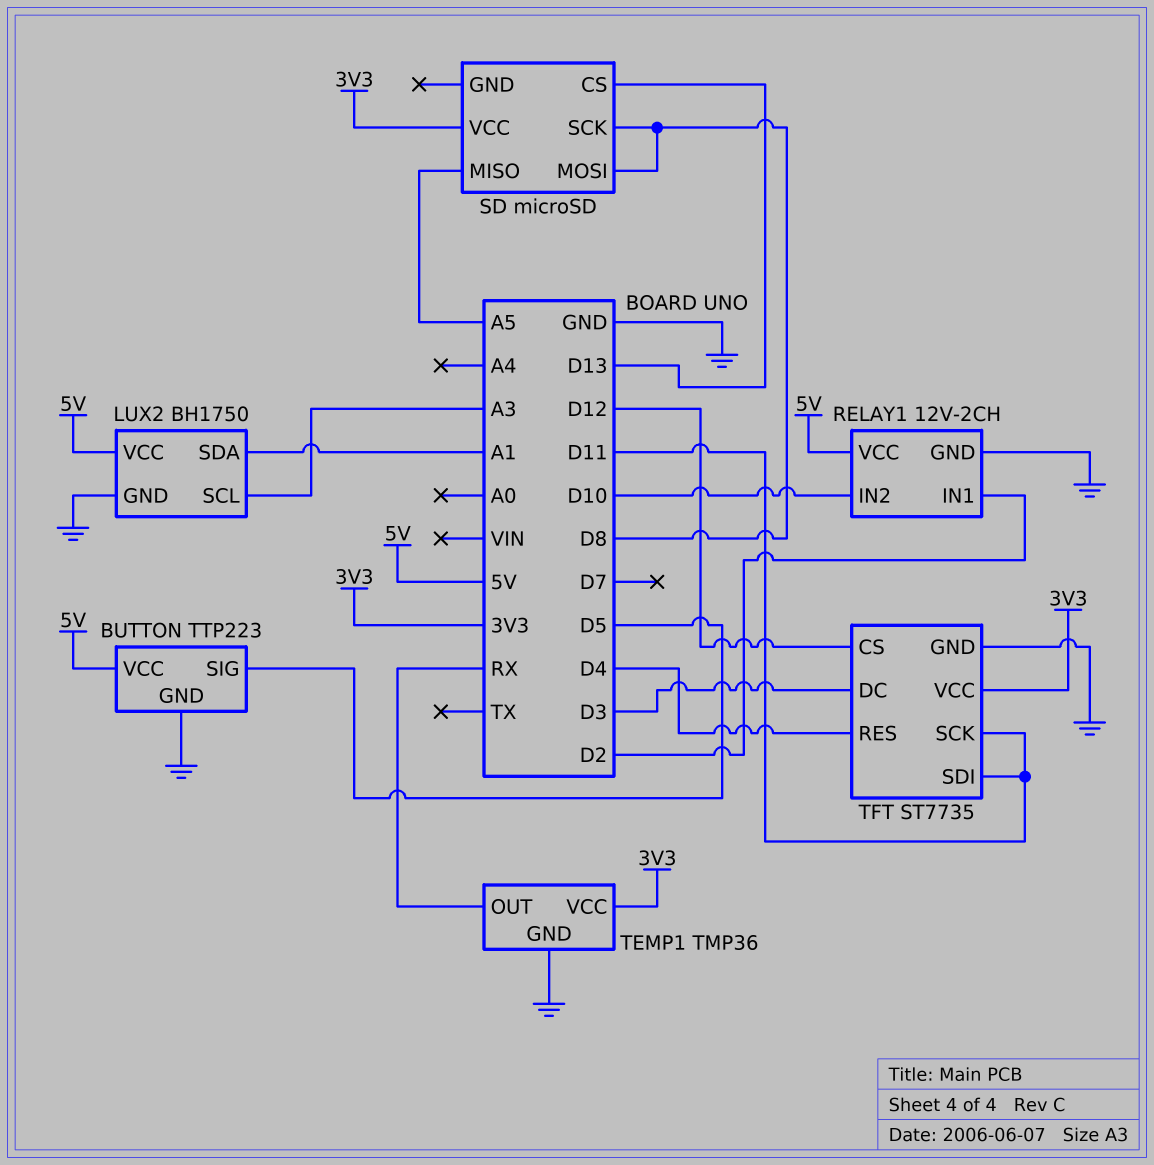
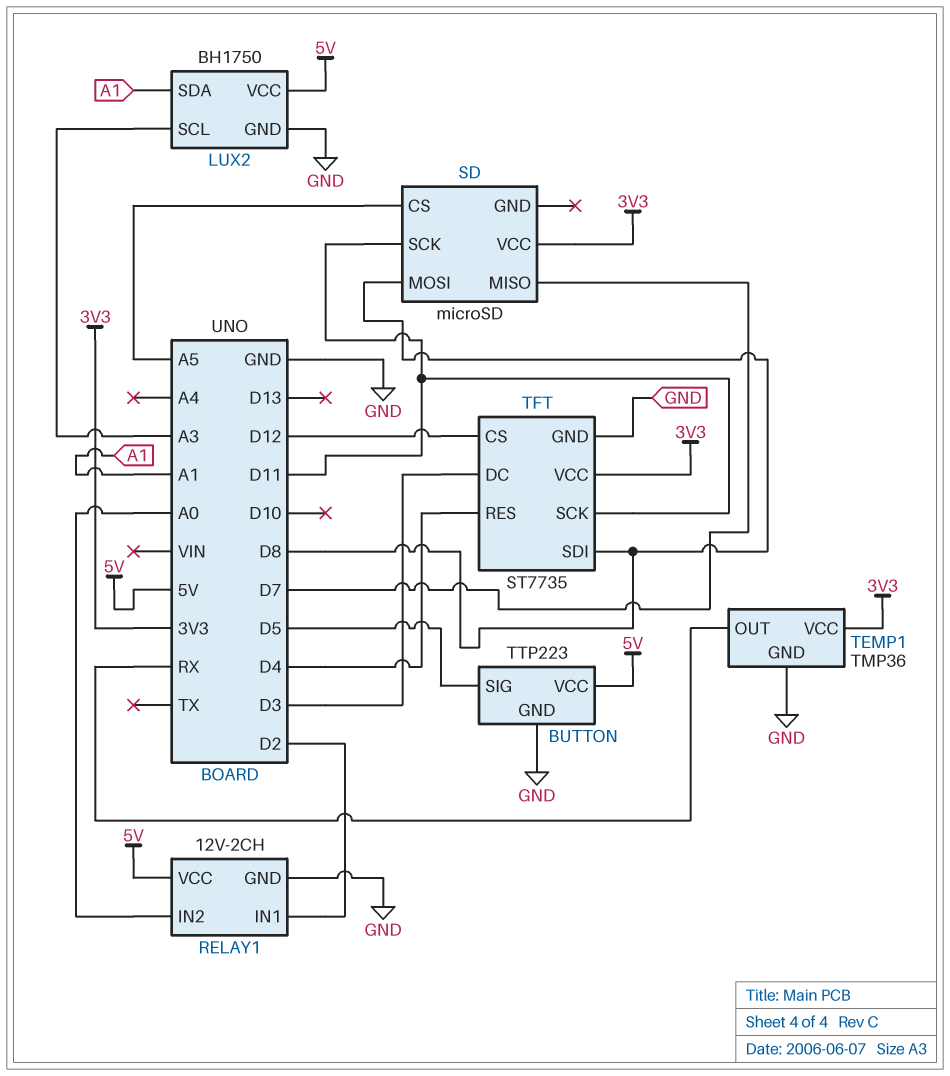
RELAY1 pin IN2: D10 -> A0
SD pin CS: D13 -> A5
SD pin MISO: A5 -> D7
SD pin SCK: D8 -> D11
TFT pin SDI: D11 -> D8

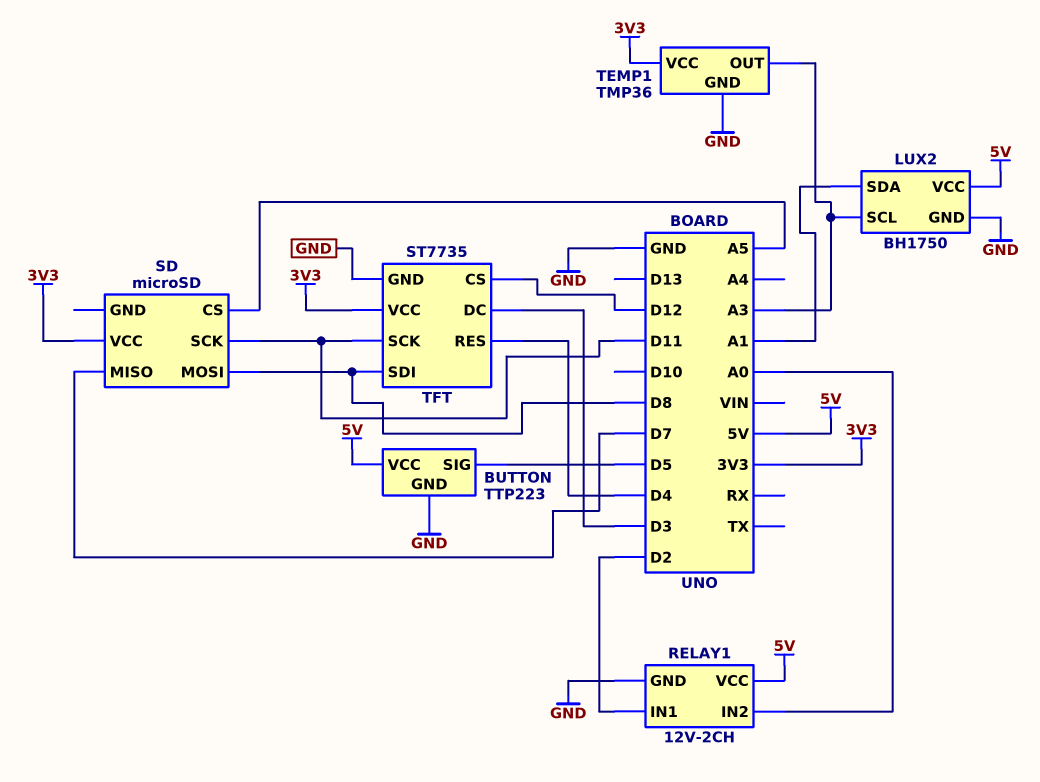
TEMP1 pin OUT: RX -> A3

